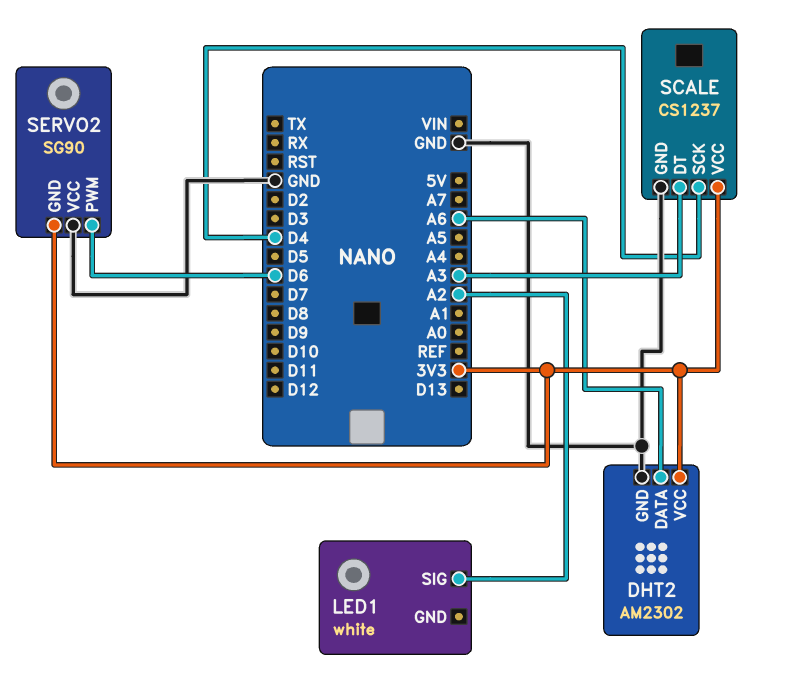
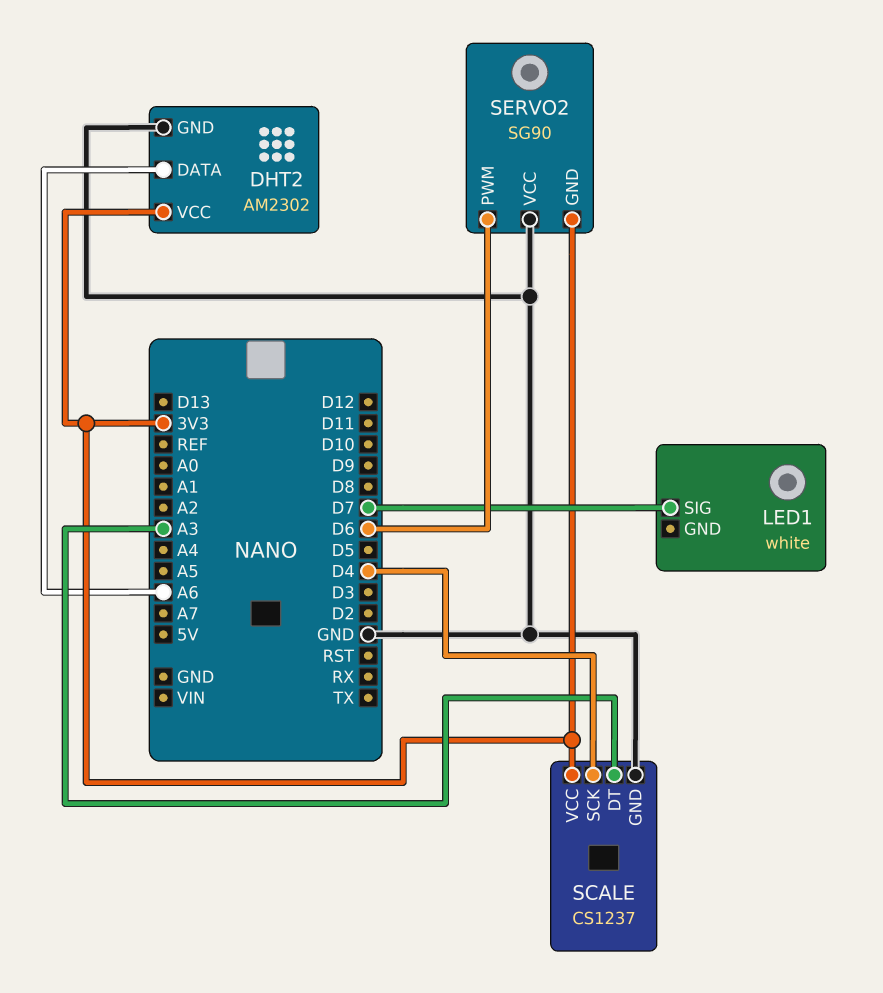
LED1 pin SIG: A2 -> D7

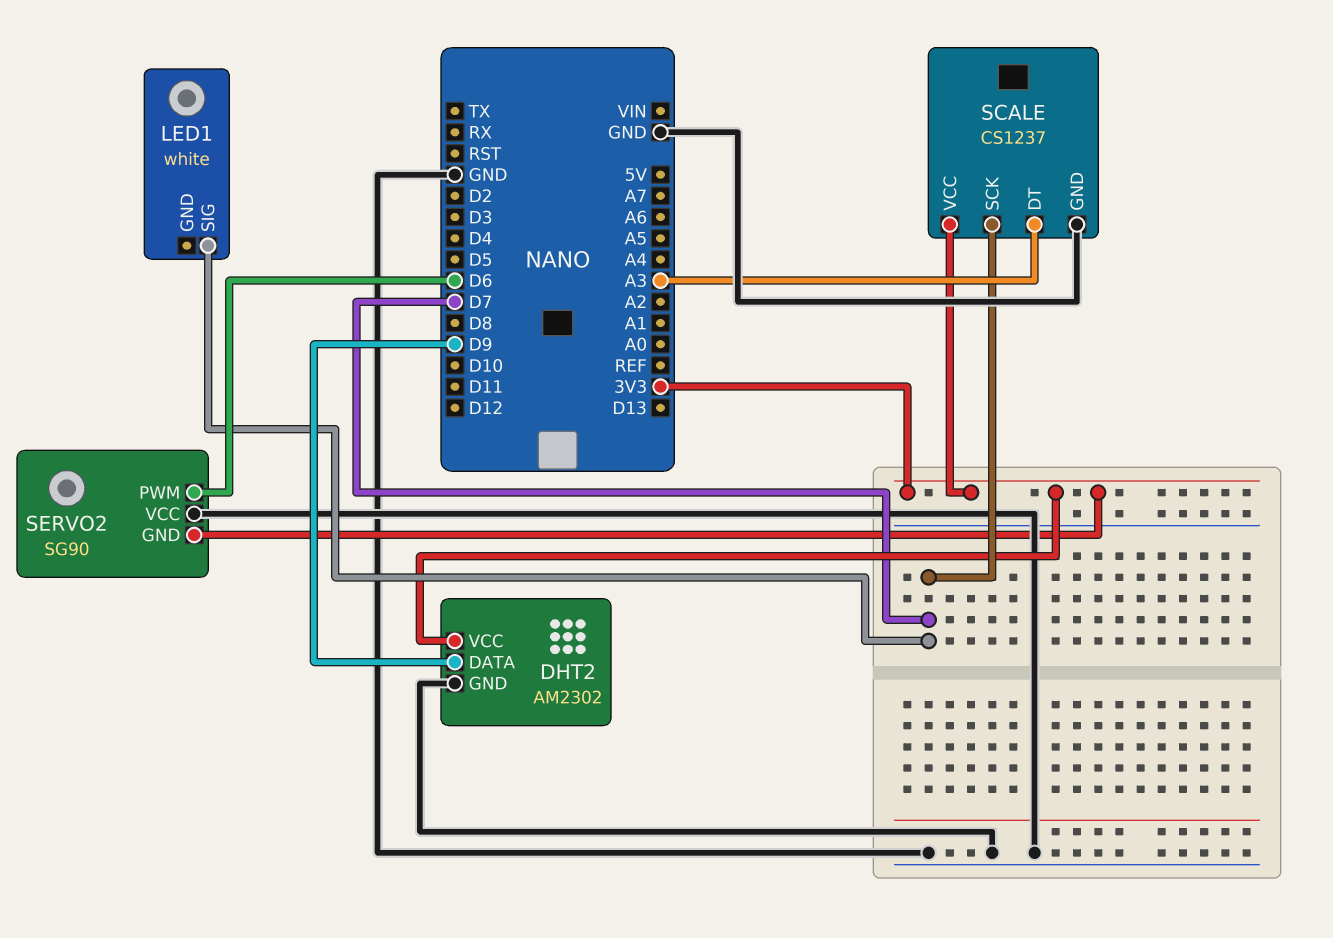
DHT2 pin DATA: A6 -> D9
SCALE pin SCK: D4 -> D7

